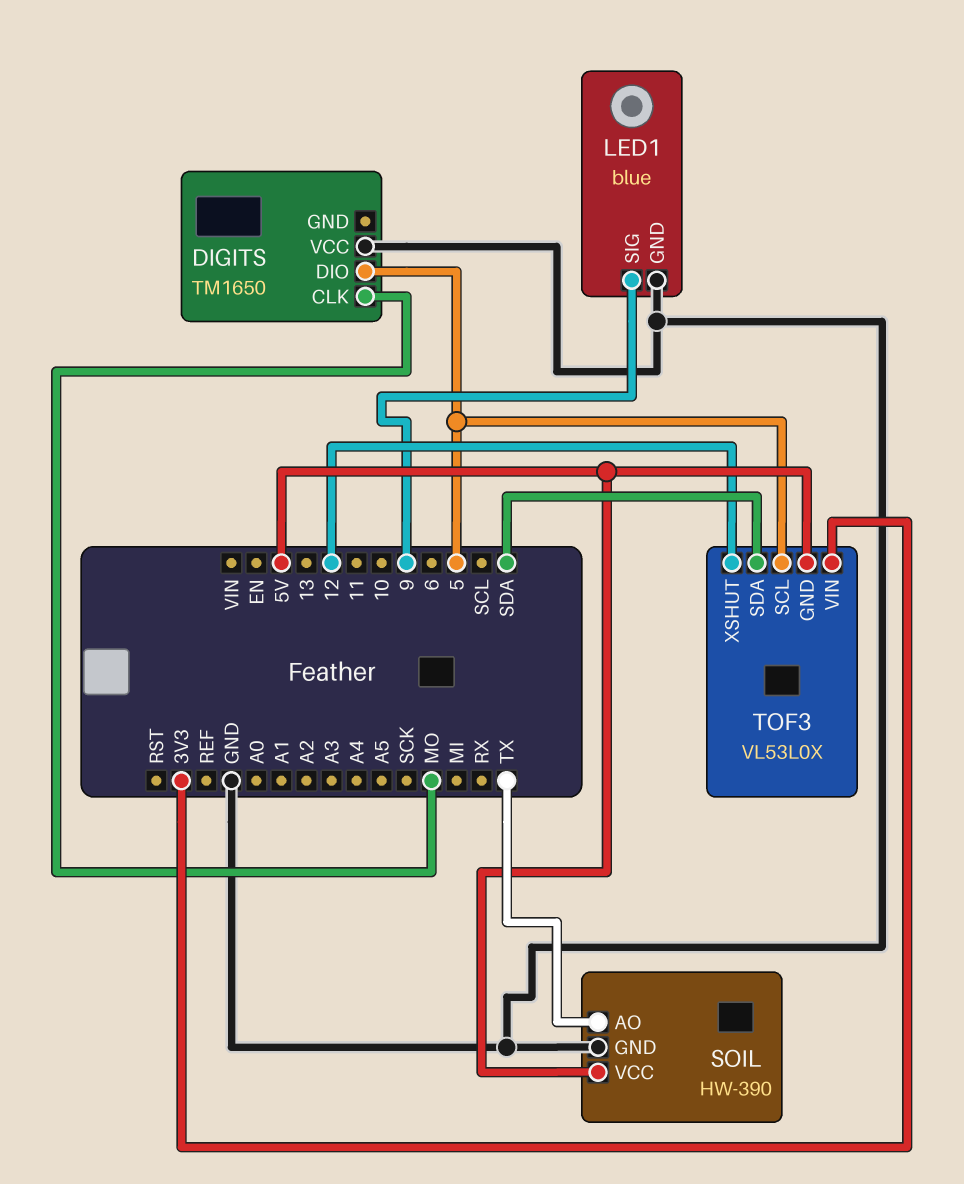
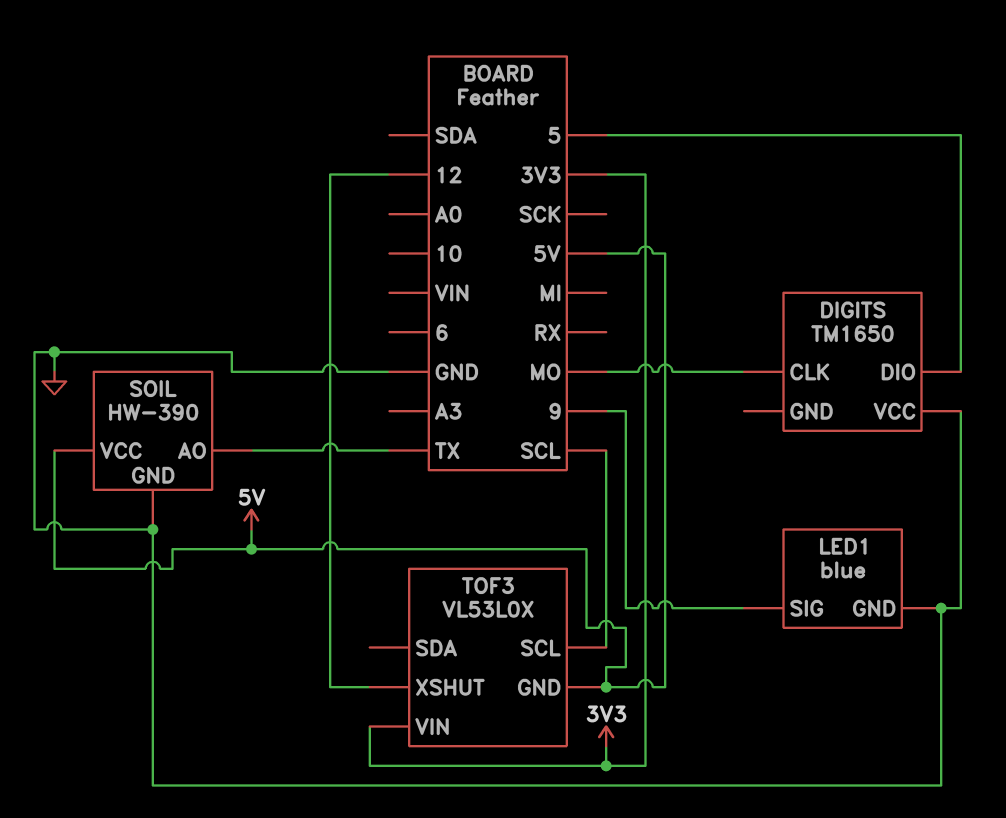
TOF3 pin SCL: 5 -> SCL
TOF3 pin SDA: SDA -> none

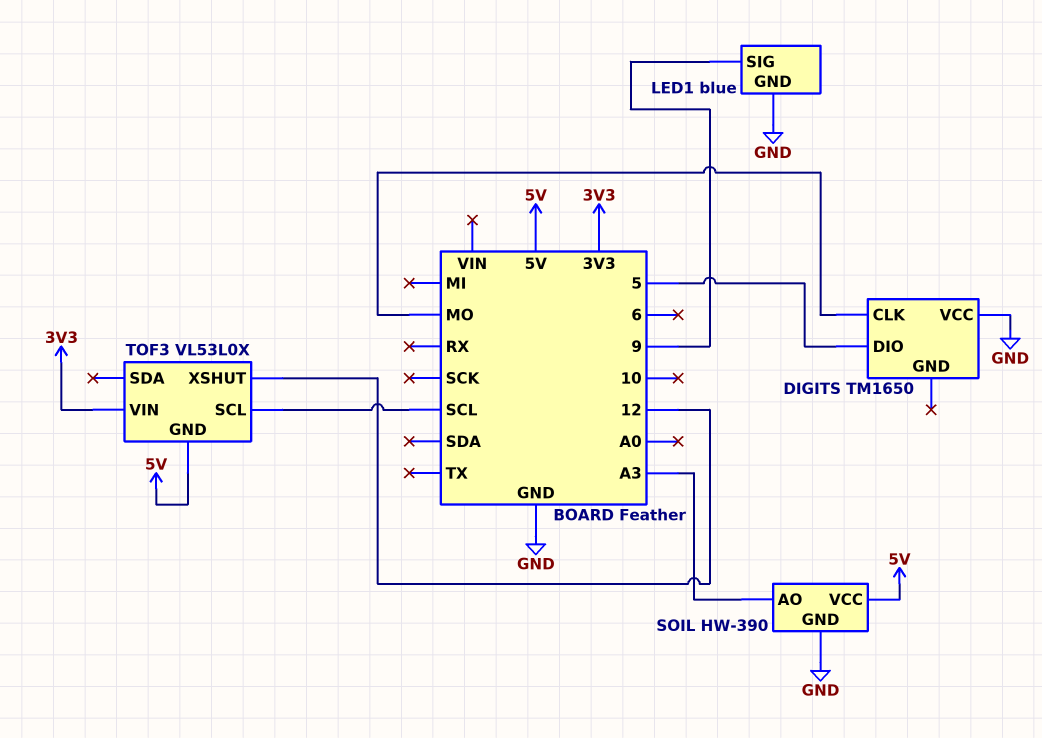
SOIL pin AO: TX -> A3

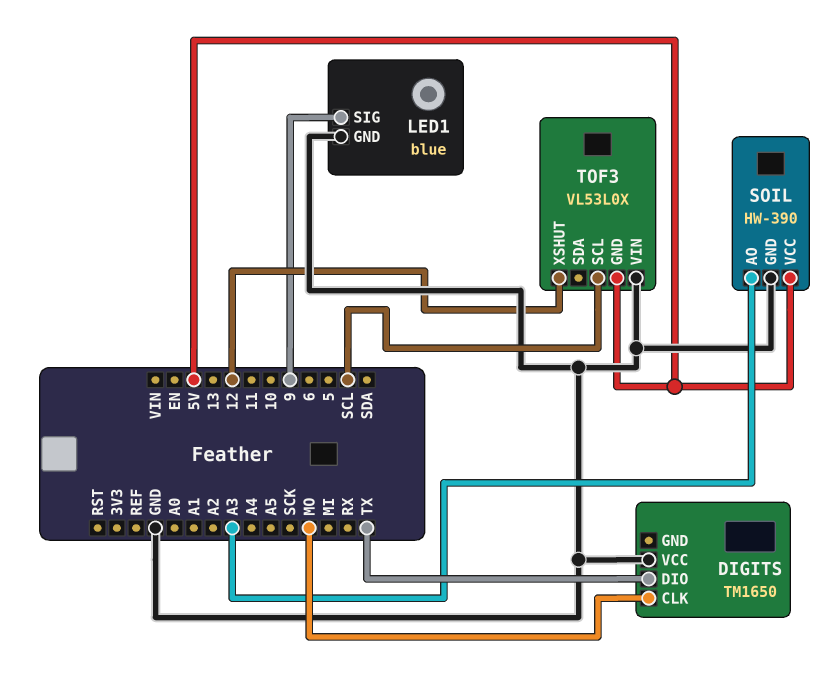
DIGITS pin DIO: 5 -> TX
TOF3 pin VIN: 3V3 -> GND

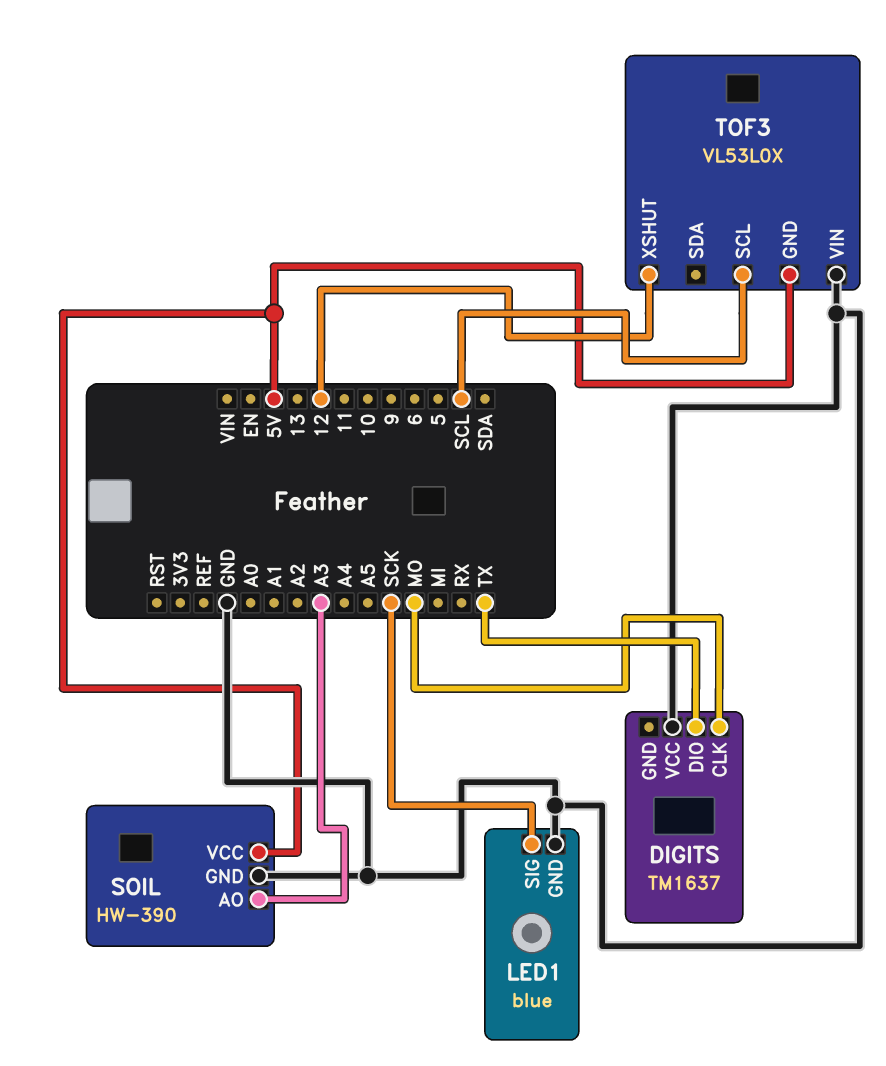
DIGITS: TM1650 -> TM1637
LED1 pin SIG: 9 -> SCK

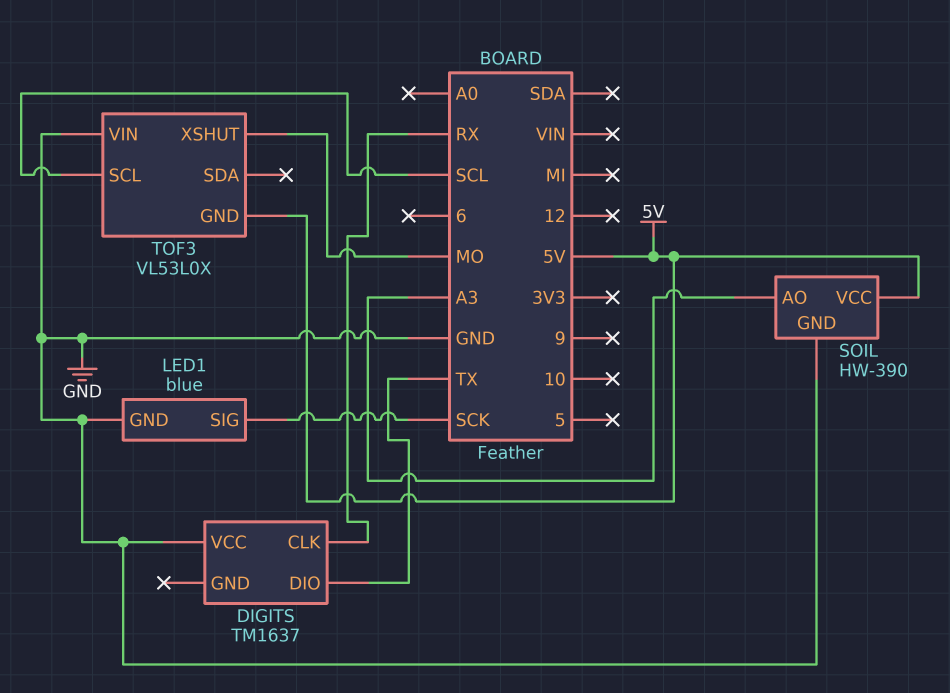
DIGITS pin CLK: MO -> RX
TOF3 pin XSHUT: 12 -> MO

